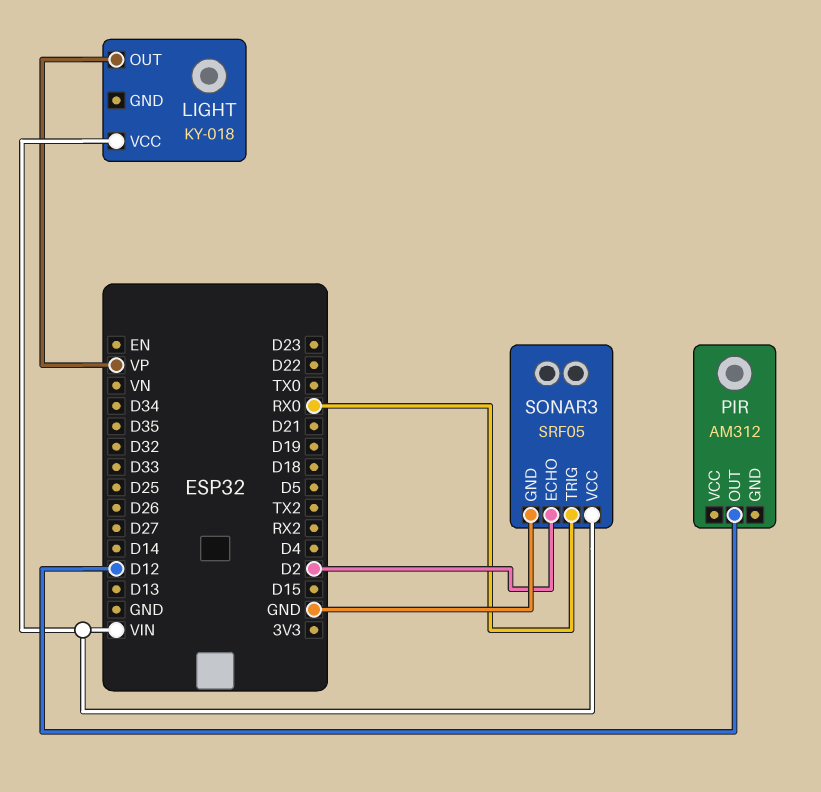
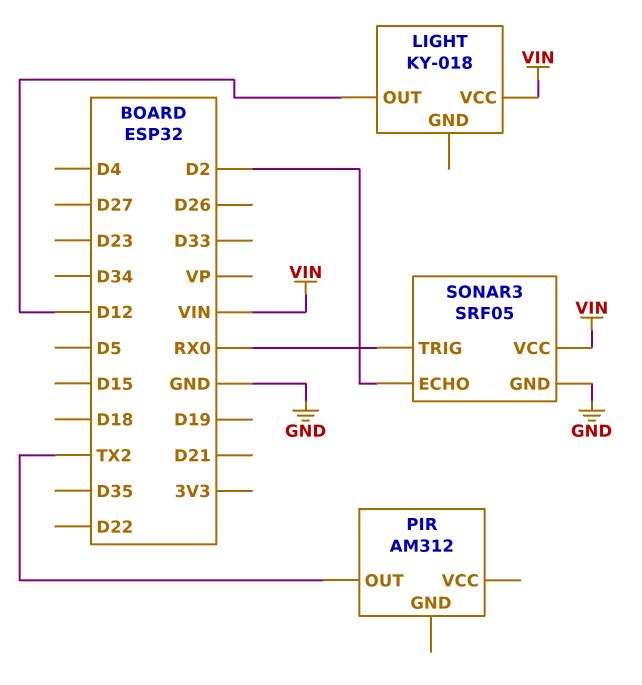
LIGHT pin OUT: VP -> D12
PIR pin OUT: D12 -> TX2

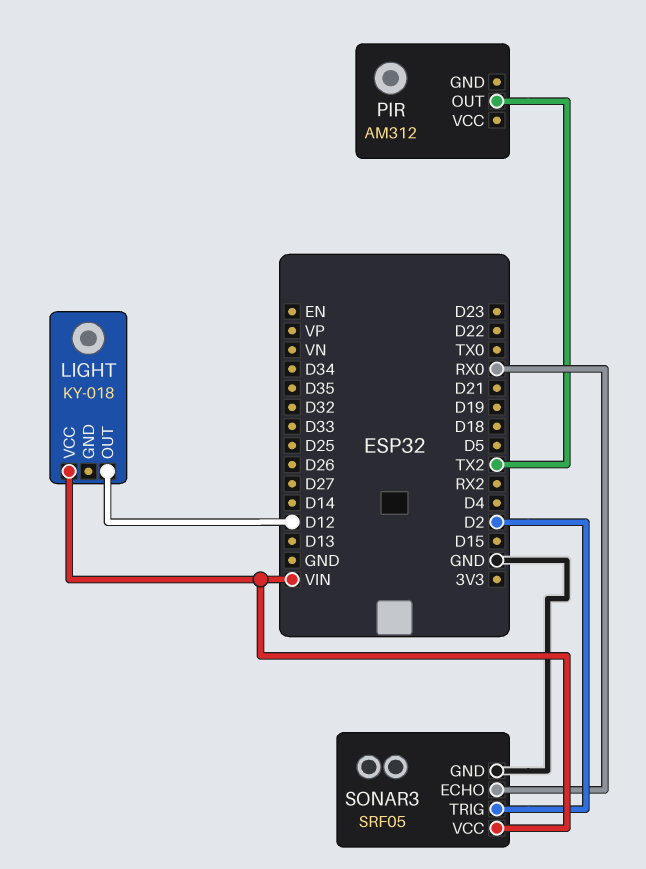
SONAR3 pin ECHO: D2 -> RX0
SONAR3 pin TRIG: RX0 -> D2

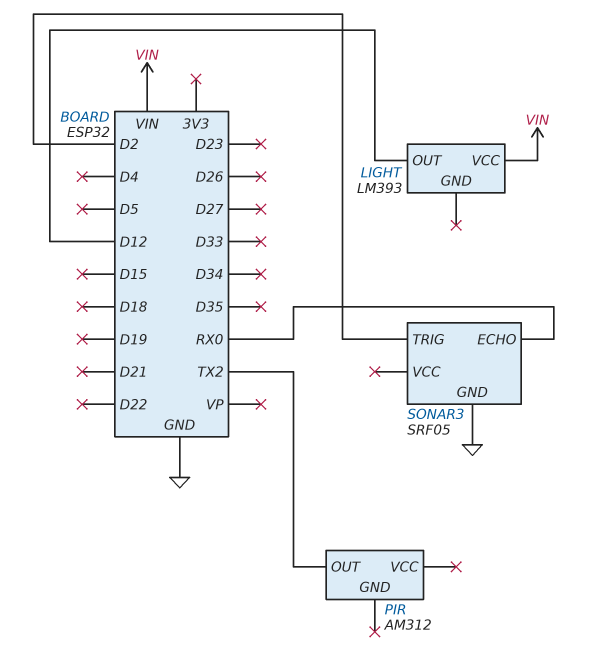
LIGHT: KY-018 -> LM393
SONAR3 pin VCC: VIN -> none

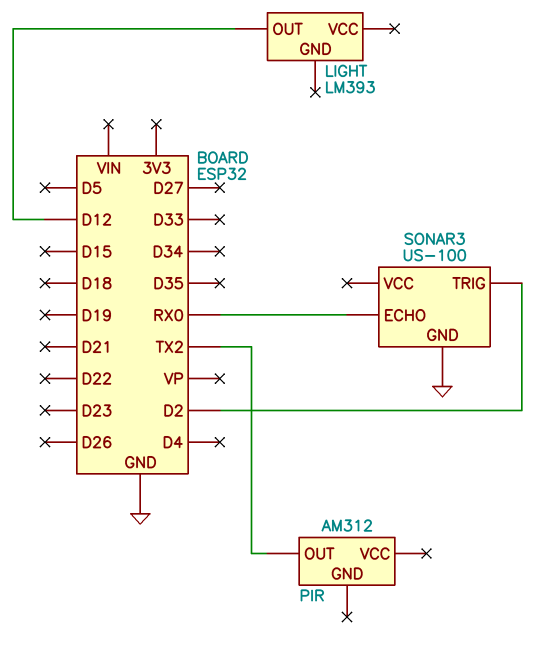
LIGHT pin VCC: VIN -> none
SONAR3: SRF05 -> US-100

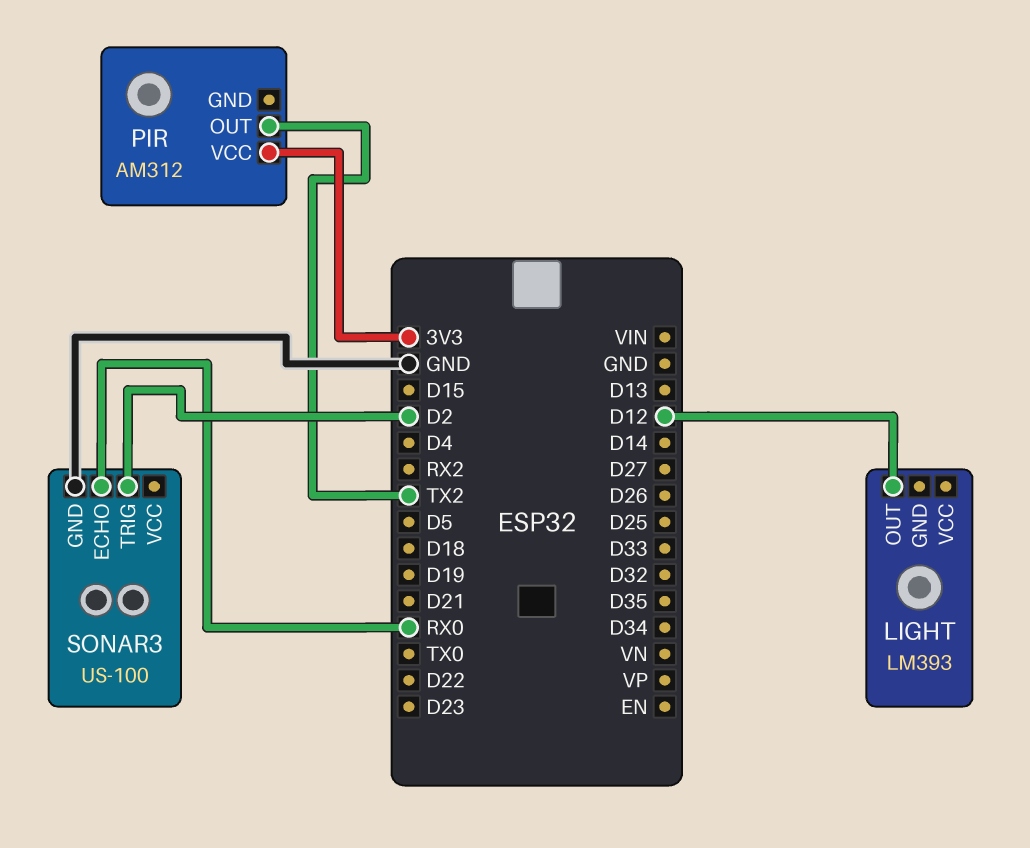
PIR pin VCC: none -> 3V3

